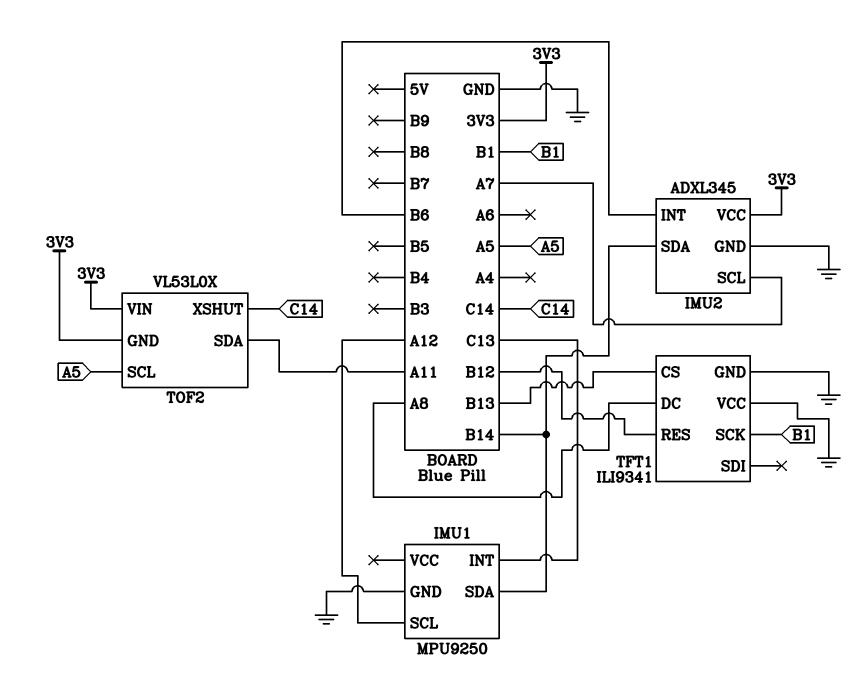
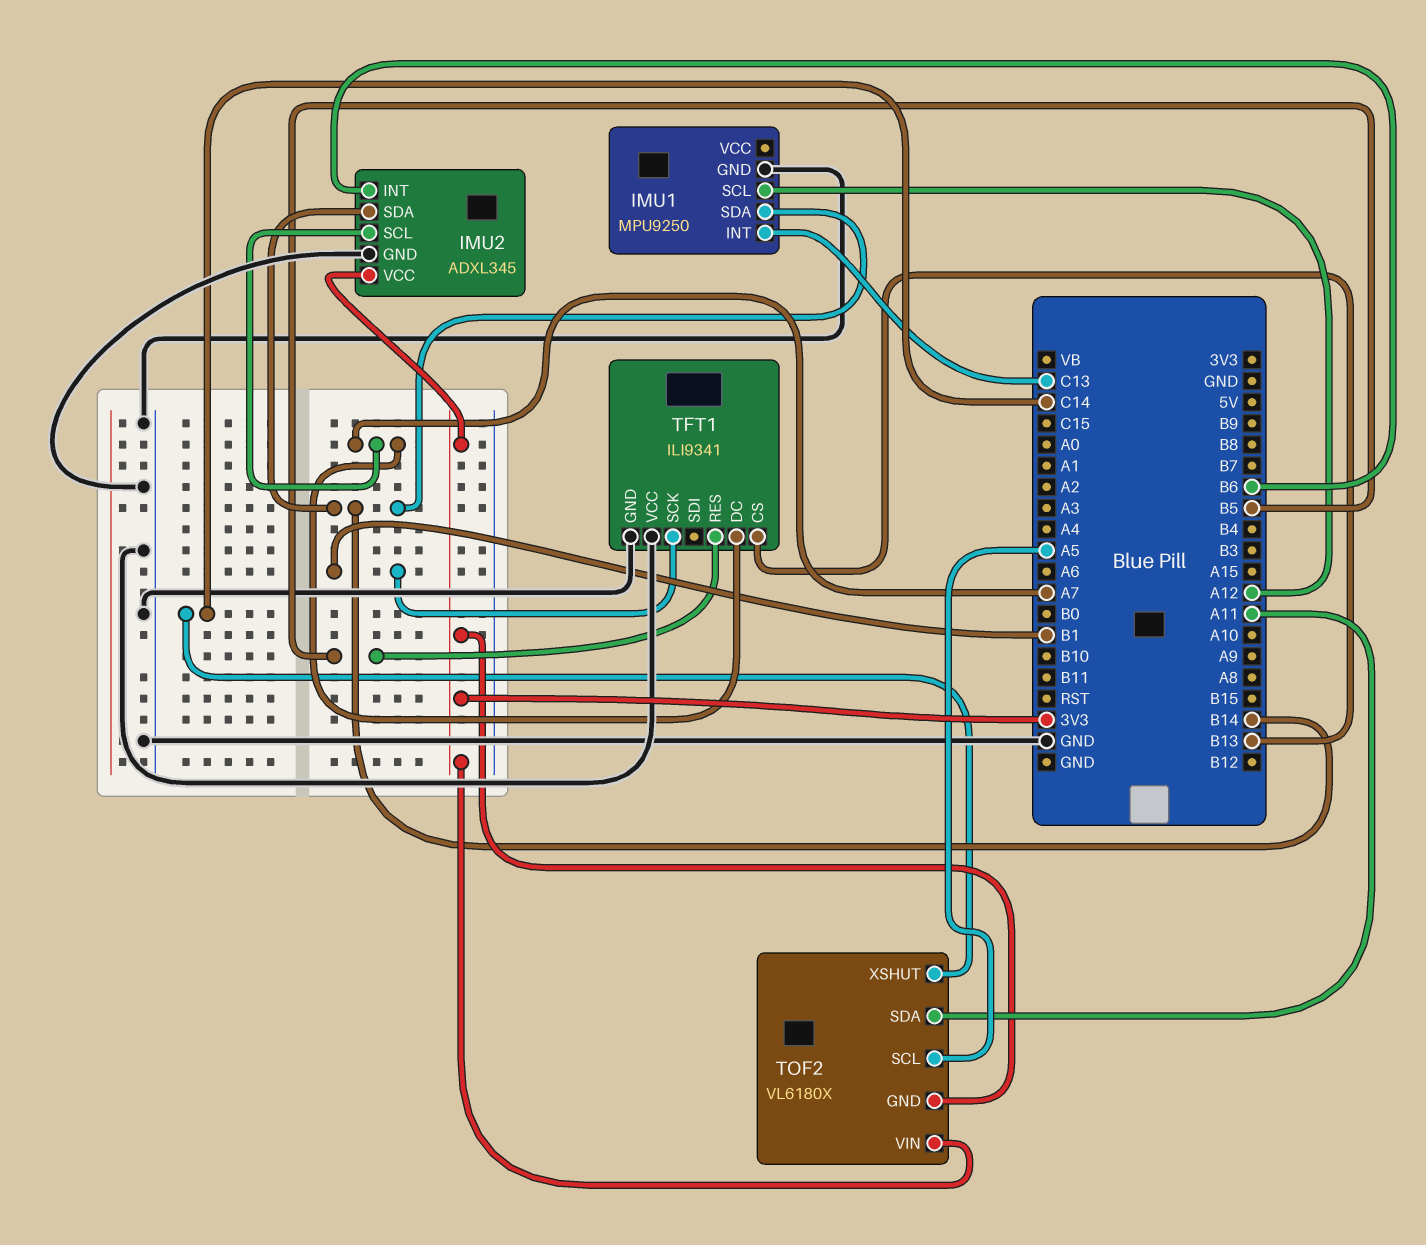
TFT1 pin DC: A8 -> A7
TFT1 pin RES: B12 -> B5
TOF2: VL53L0X -> VL6180X

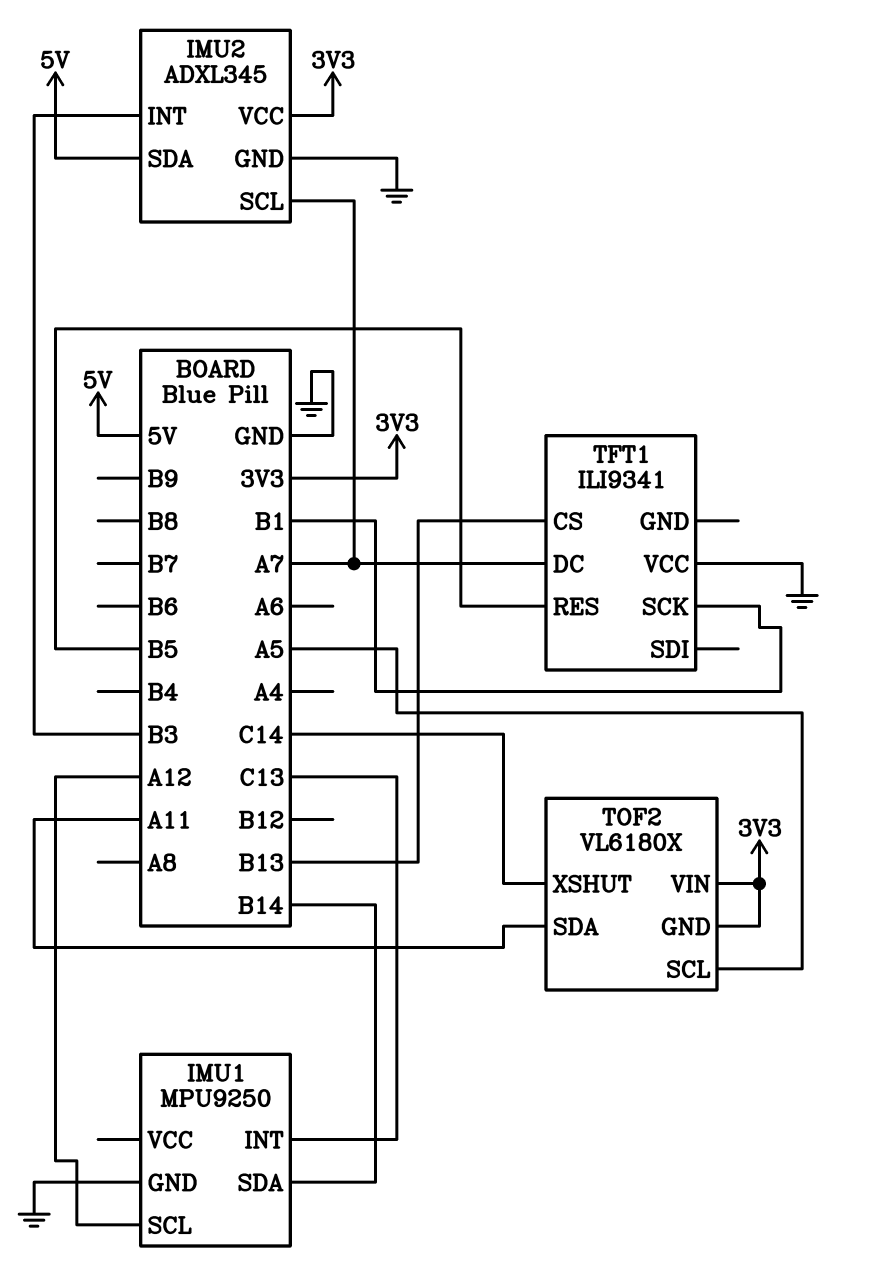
IMU2 pin INT: B6 -> B3
IMU2 pin SDA: B14 -> 5V
TFT1 pin GND: GND -> none

